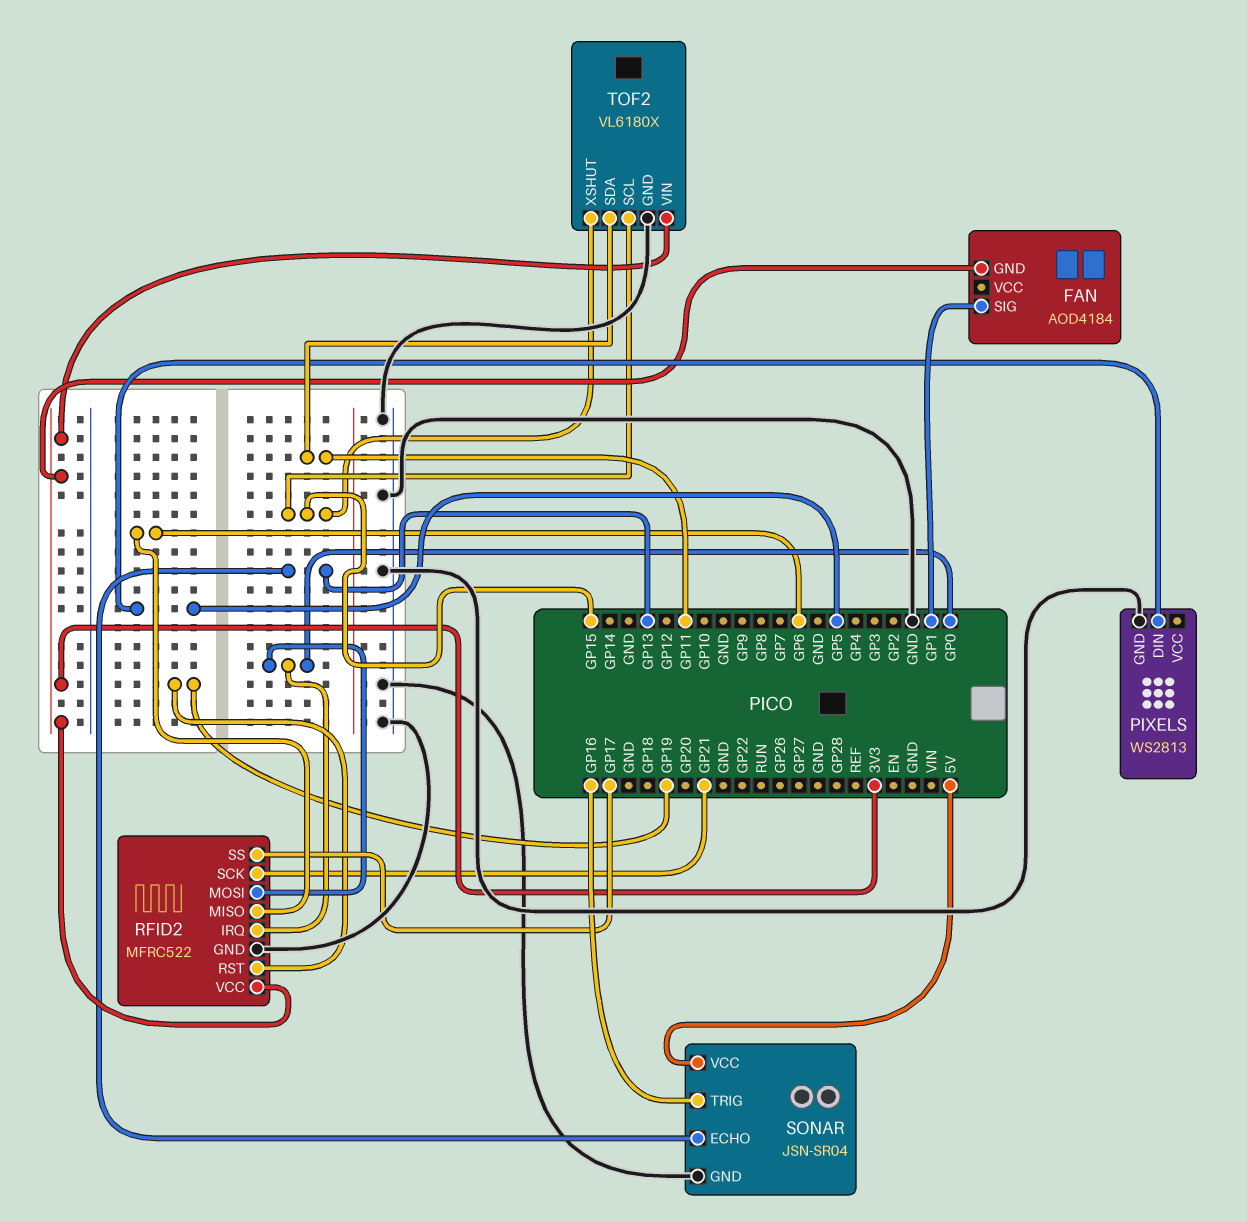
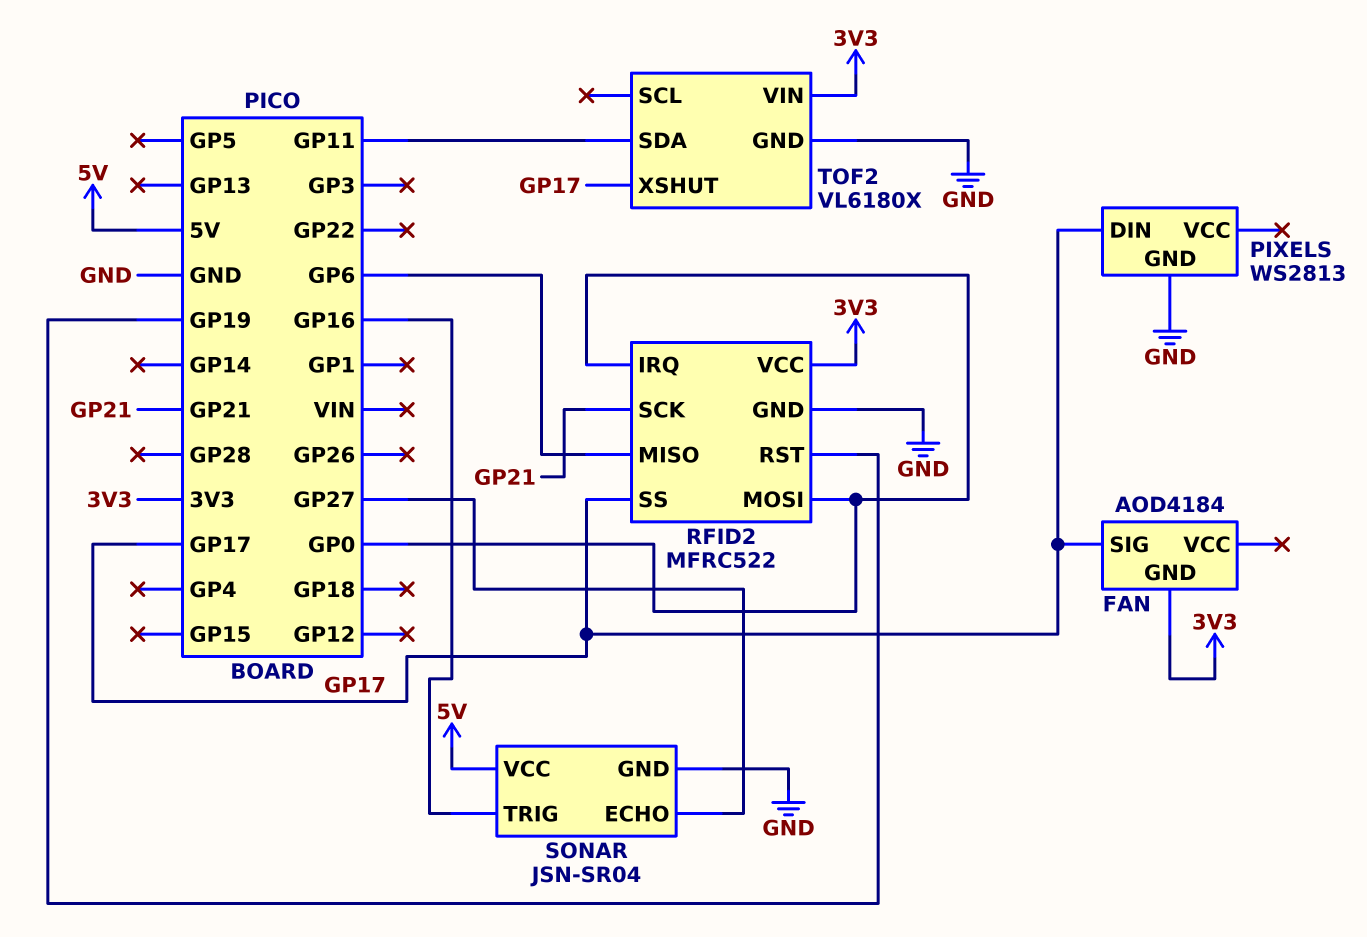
FAN pin SIG: GP1 -> GP17
PIXELS pin DIN: GP5 -> GP17
SONAR pin ECHO: GP13 -> GP27
TOF2 pin SCL: GP15 -> none
TOF2 pin XSHUT: GP15 -> GP17

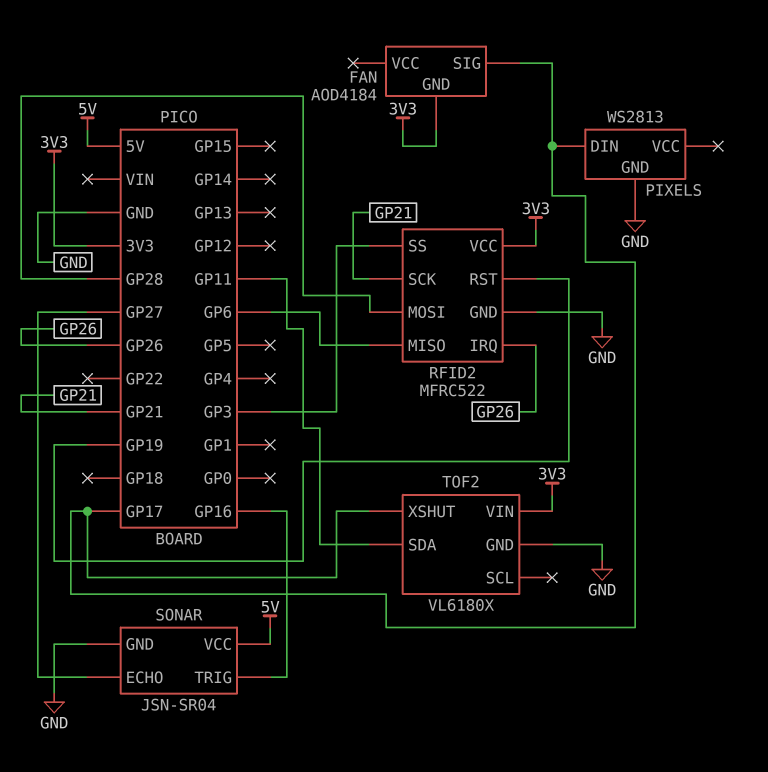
RFID2 pin IRQ: GP0 -> GP26
RFID2 pin MOSI: GP0 -> GP28
RFID2 pin SS: GP17 -> GP3

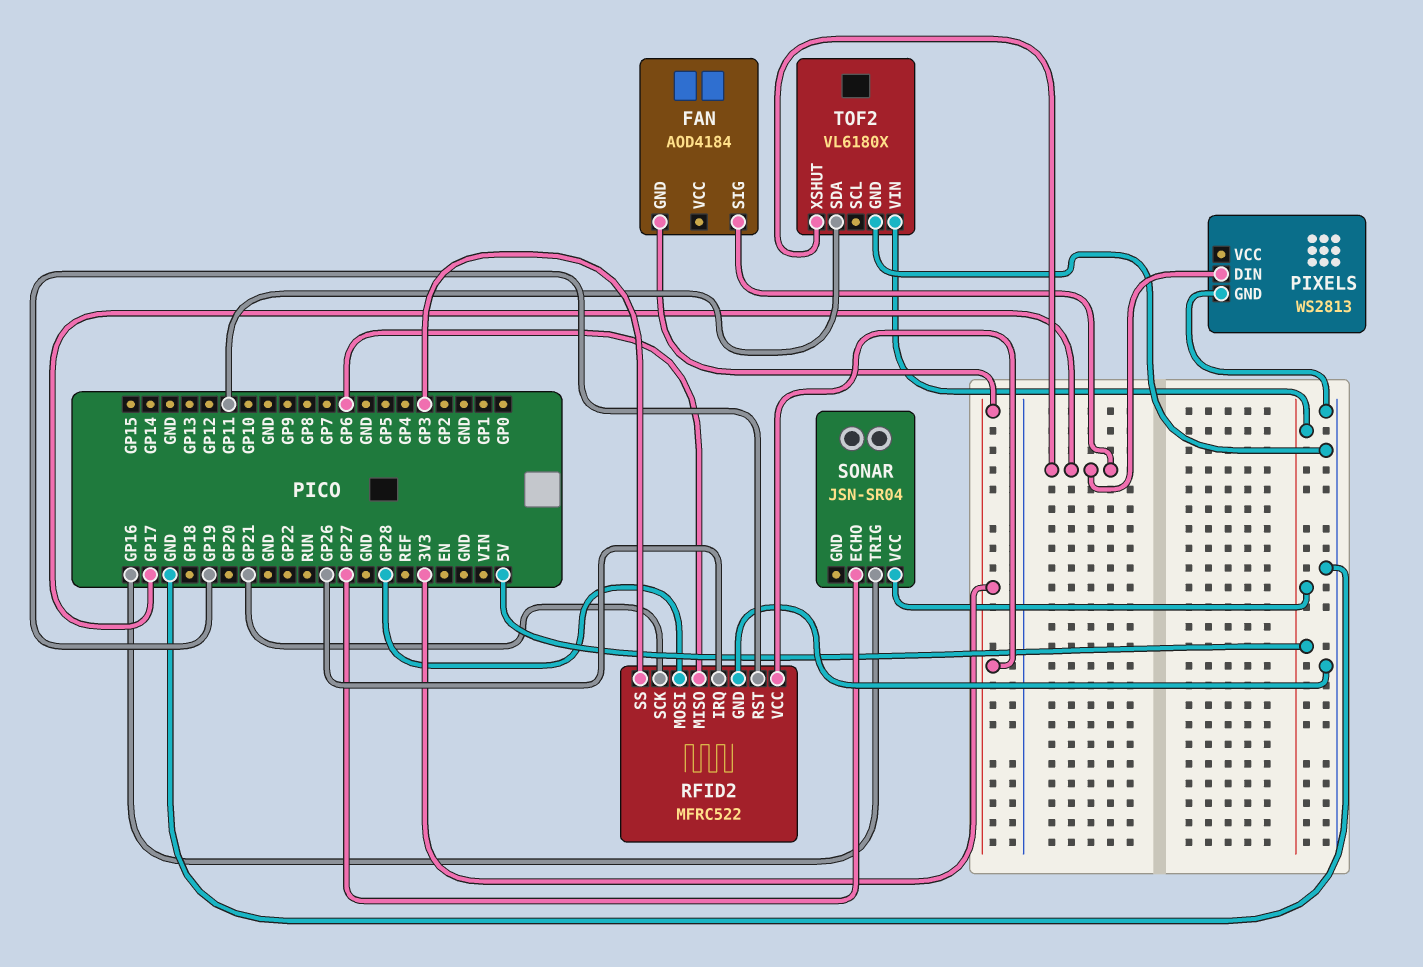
SONAR pin GND: GND -> none
TOF2 pin VIN: 3V3 -> 5V

